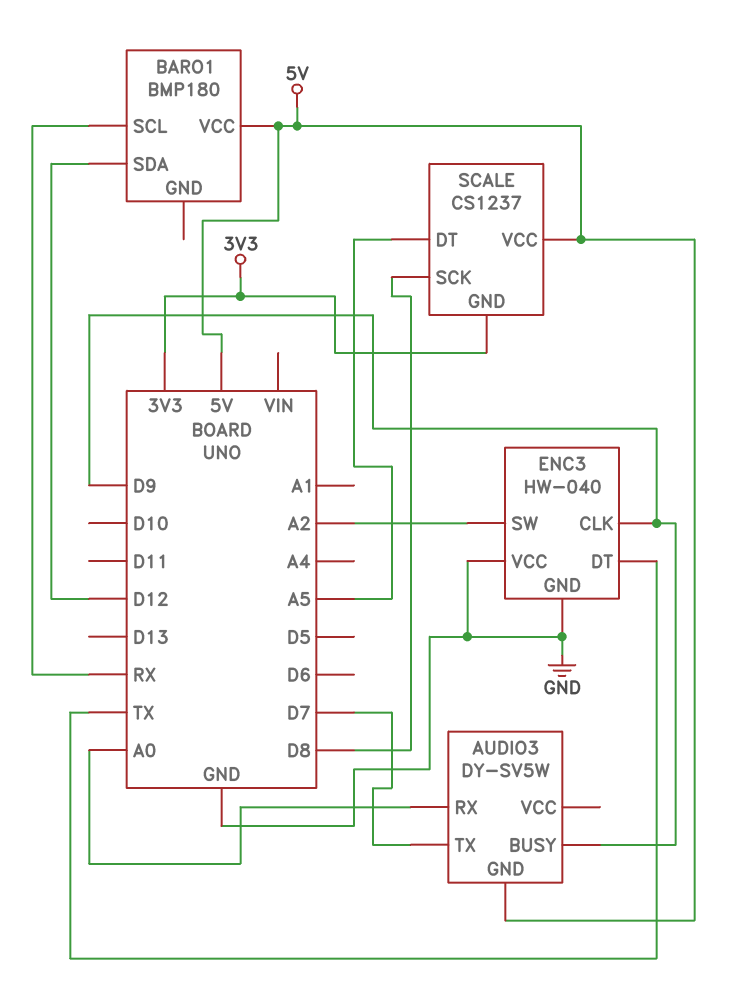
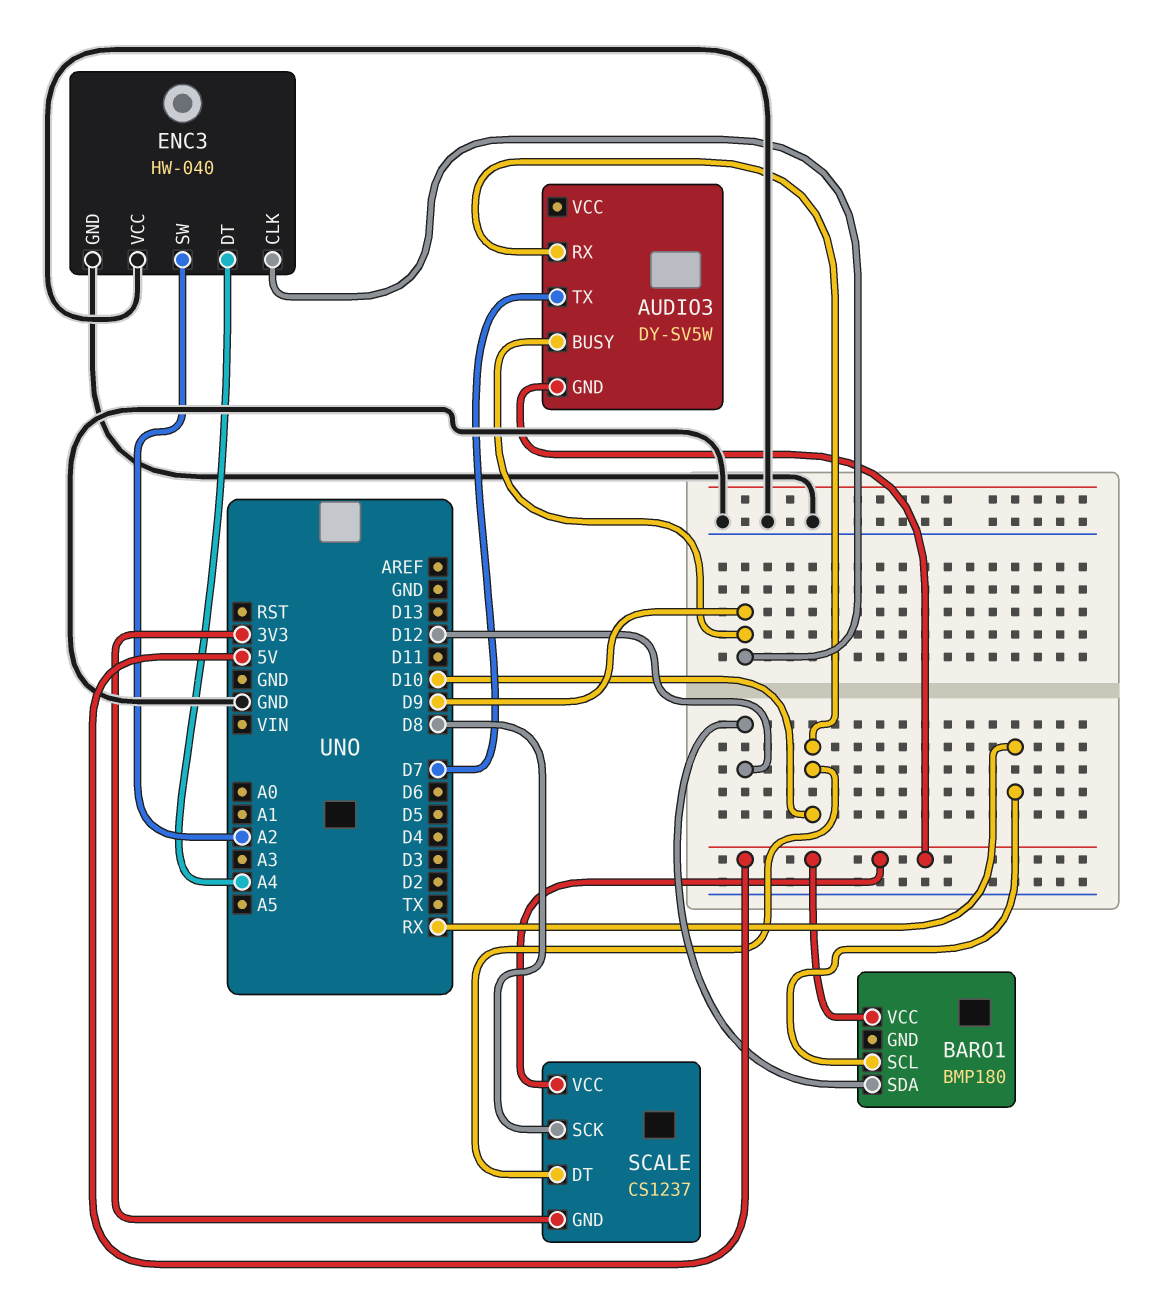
AUDIO3 pin RX: A0 -> D10
ENC3 pin DT: TX -> A4
SCALE pin DT: A5 -> D10

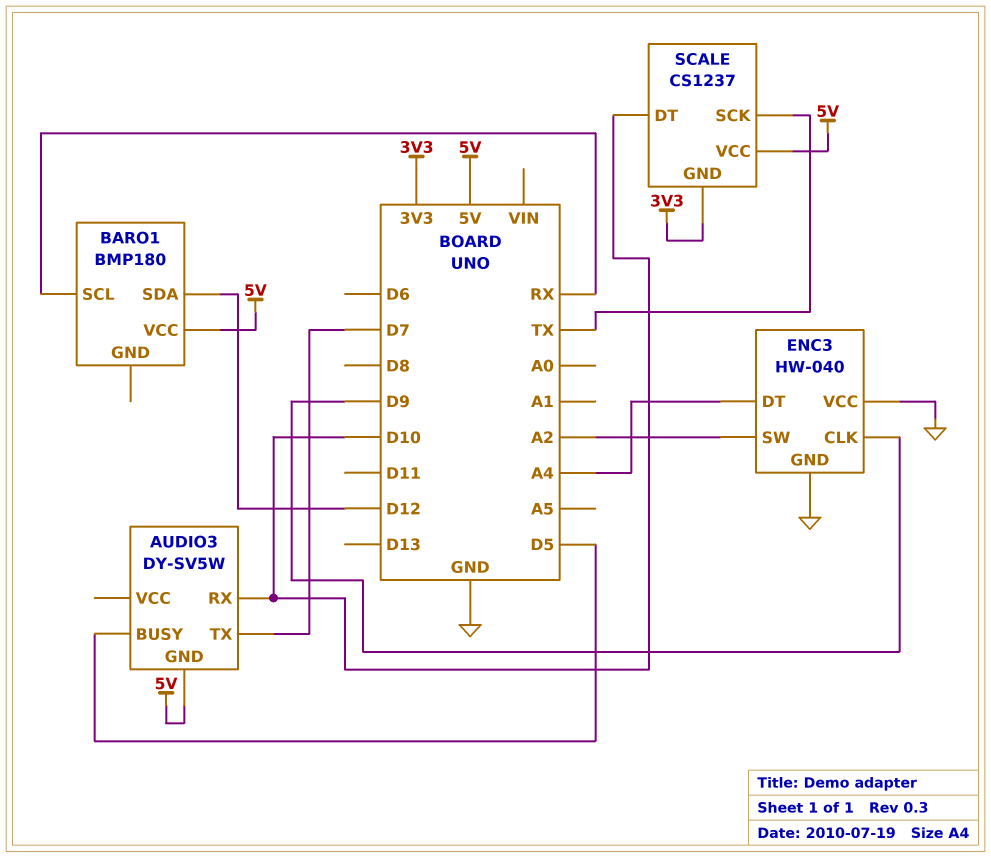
AUDIO3 pin BUSY: D9 -> D5
SCALE pin SCK: D8 -> TX

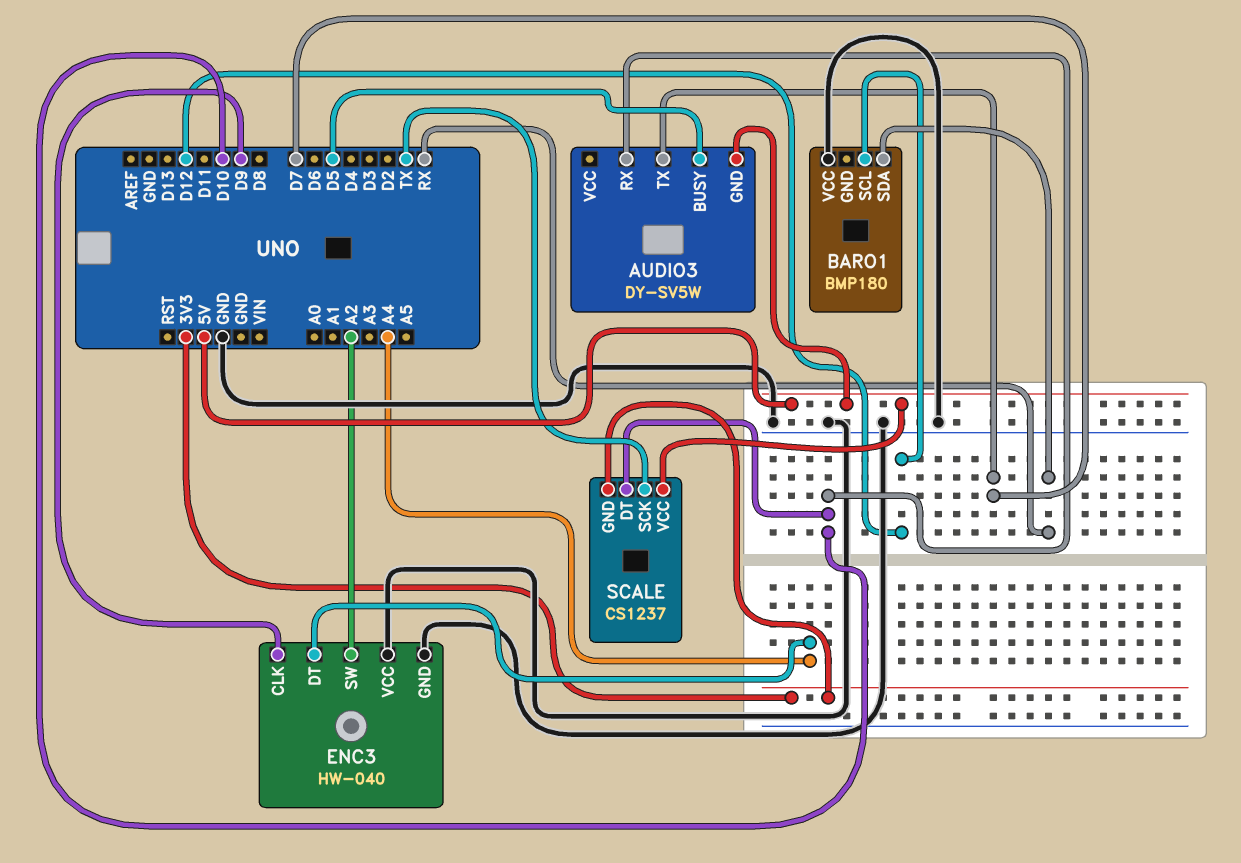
BARO1 pin SCL: RX -> D12
BARO1 pin SDA: D12 -> RX
BARO1 pin VCC: 5V -> GND

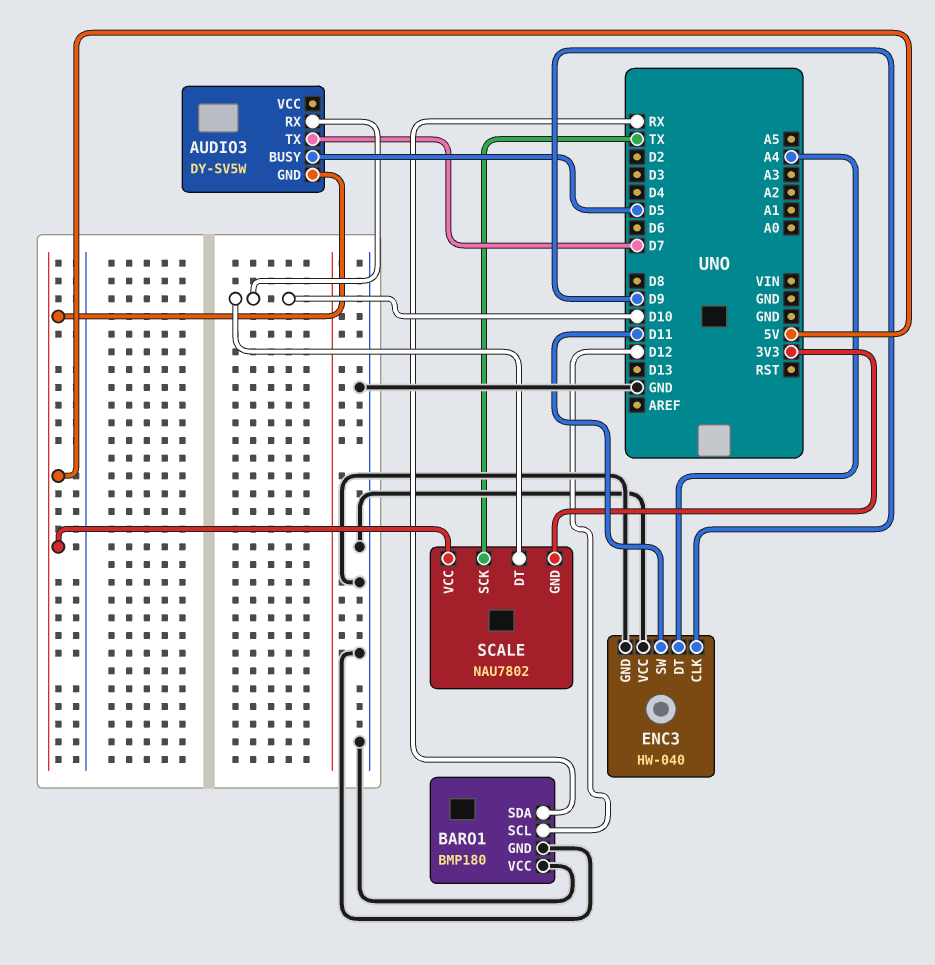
BARO1 pin GND: none -> GND
ENC3 pin SW: A2 -> D11
SCALE: CS1237 -> NAU7802

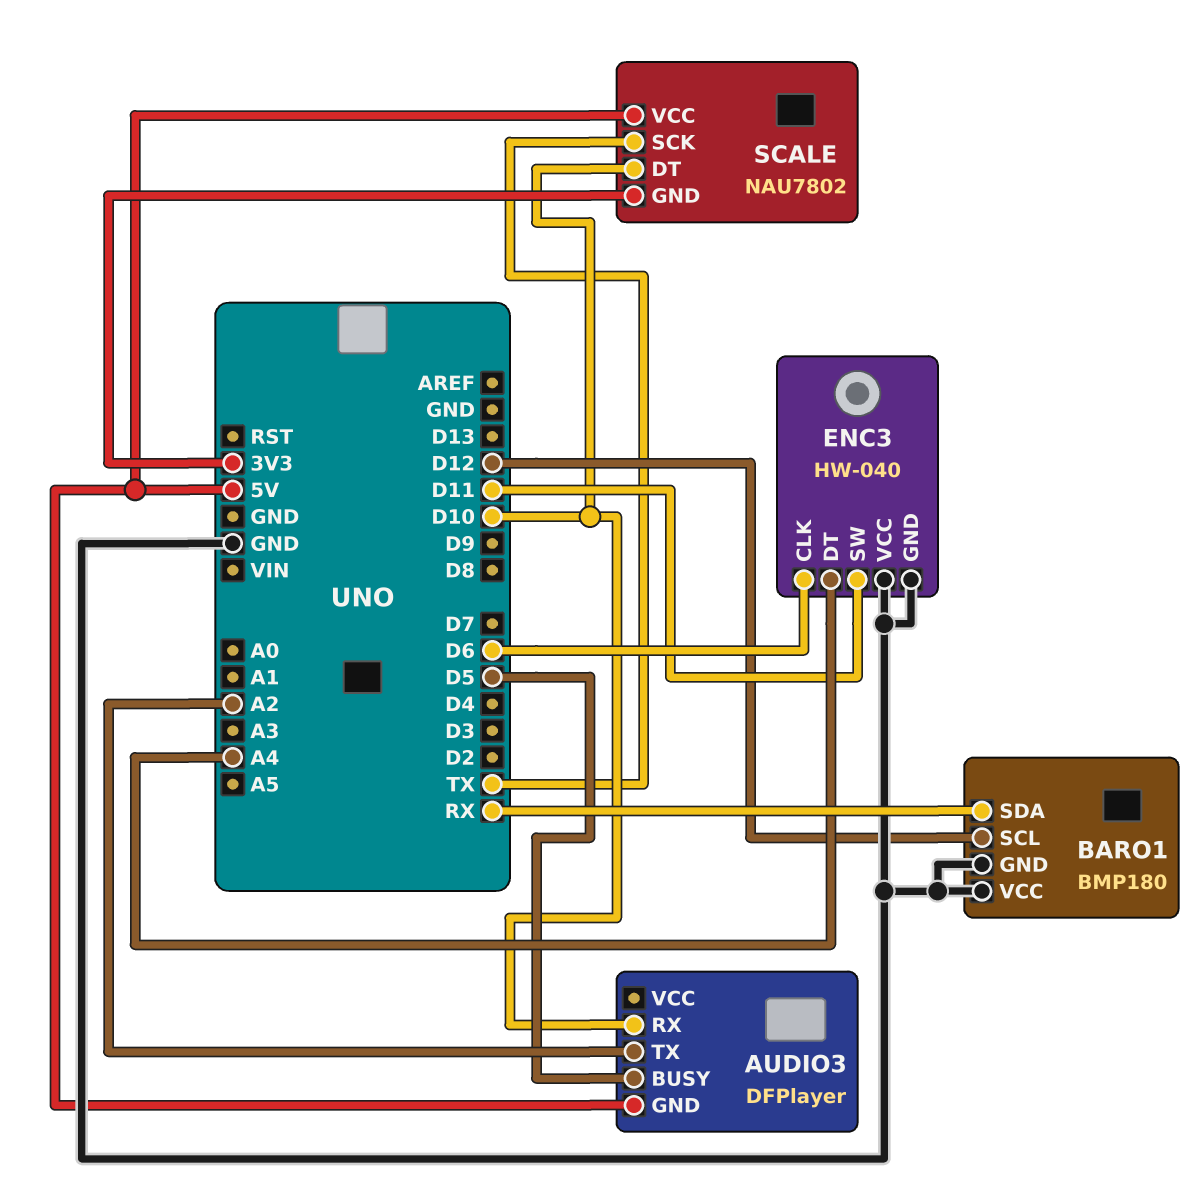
AUDIO3: DY-SV5W -> DFPlayer
AUDIO3 pin TX: D7 -> A2
ENC3 pin CLK: D9 -> D6

